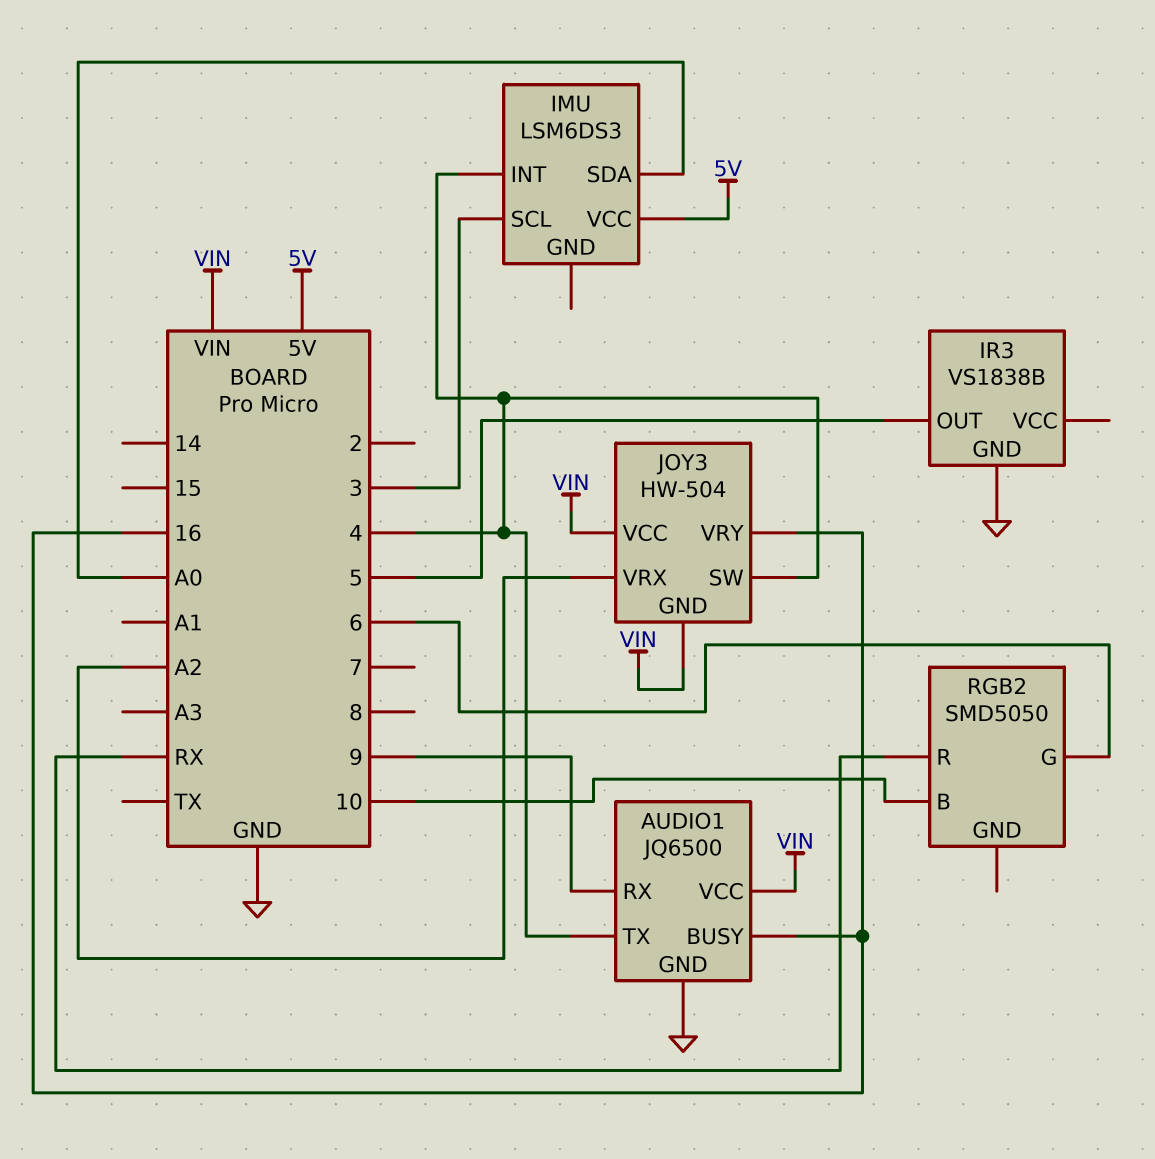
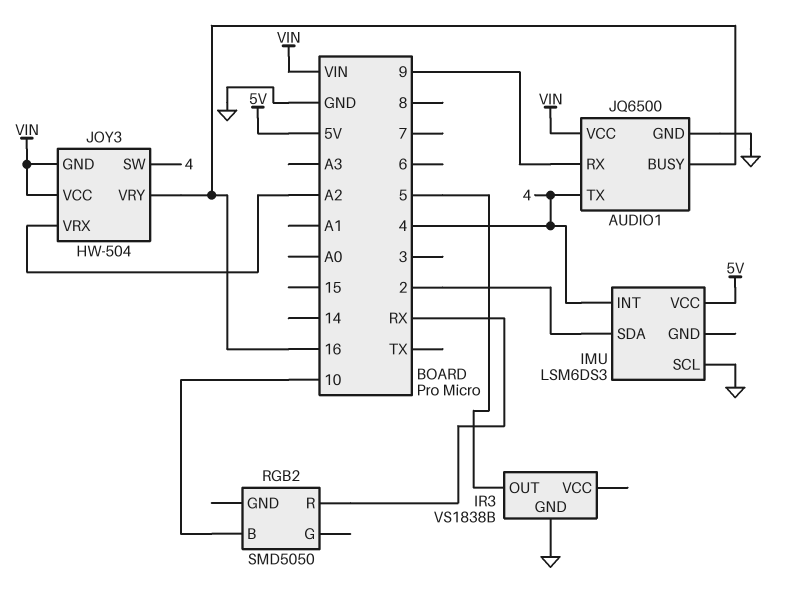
IMU pin SCL: 3 -> GND
IMU pin SDA: A0 -> 2
RGB2 pin G: 6 -> none

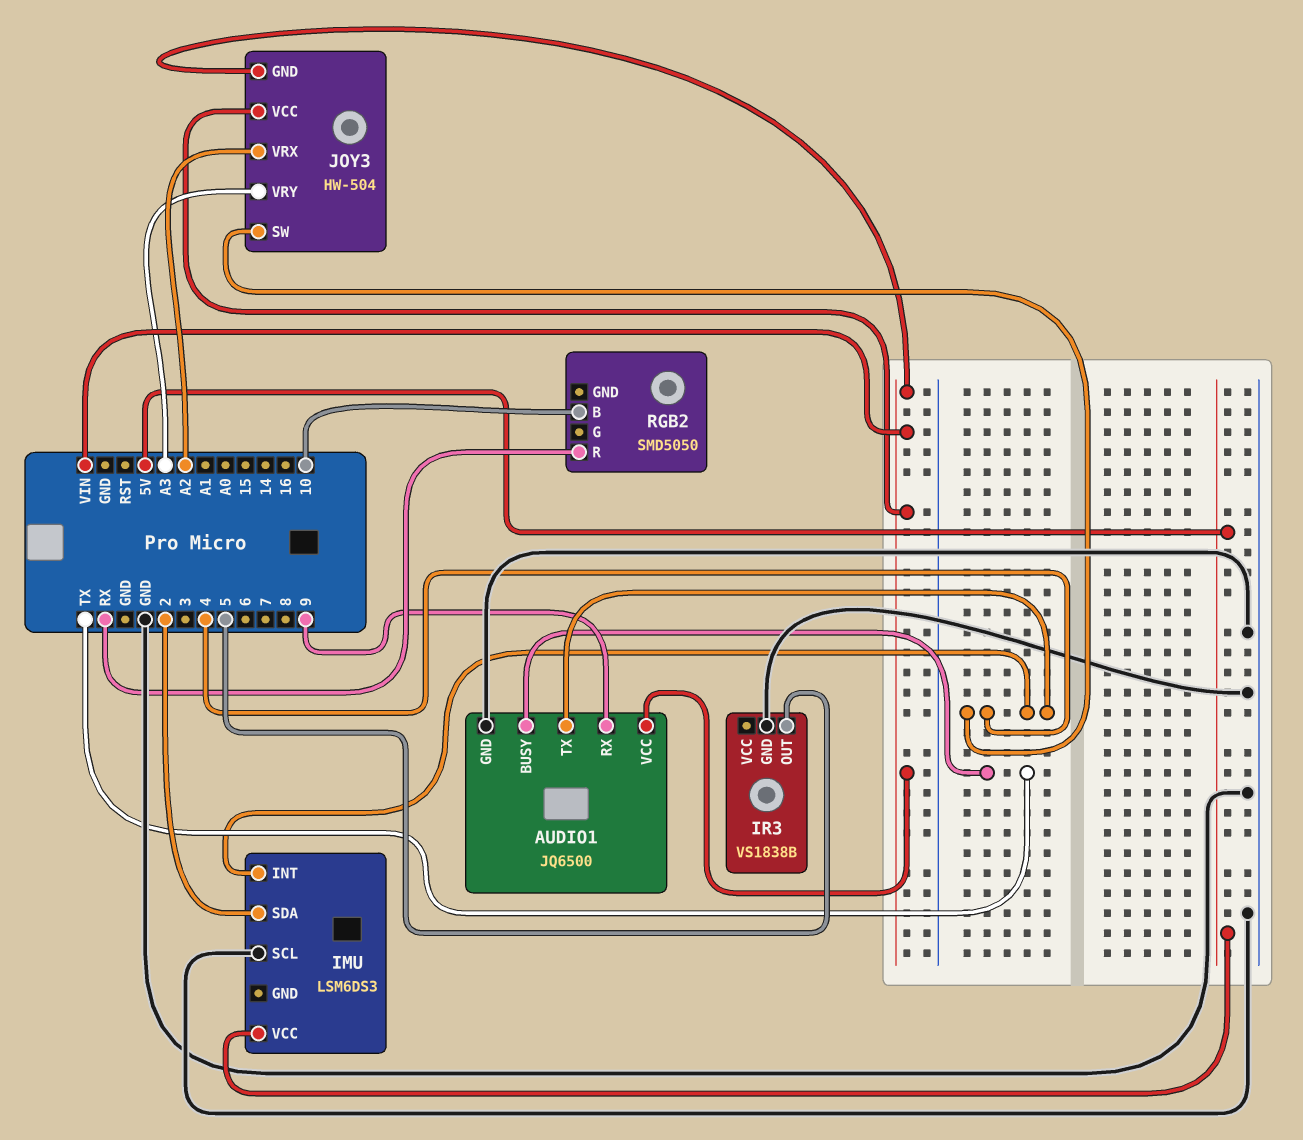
AUDIO1 pin BUSY: 16 -> TX
JOY3 pin VRY: 16 -> A3

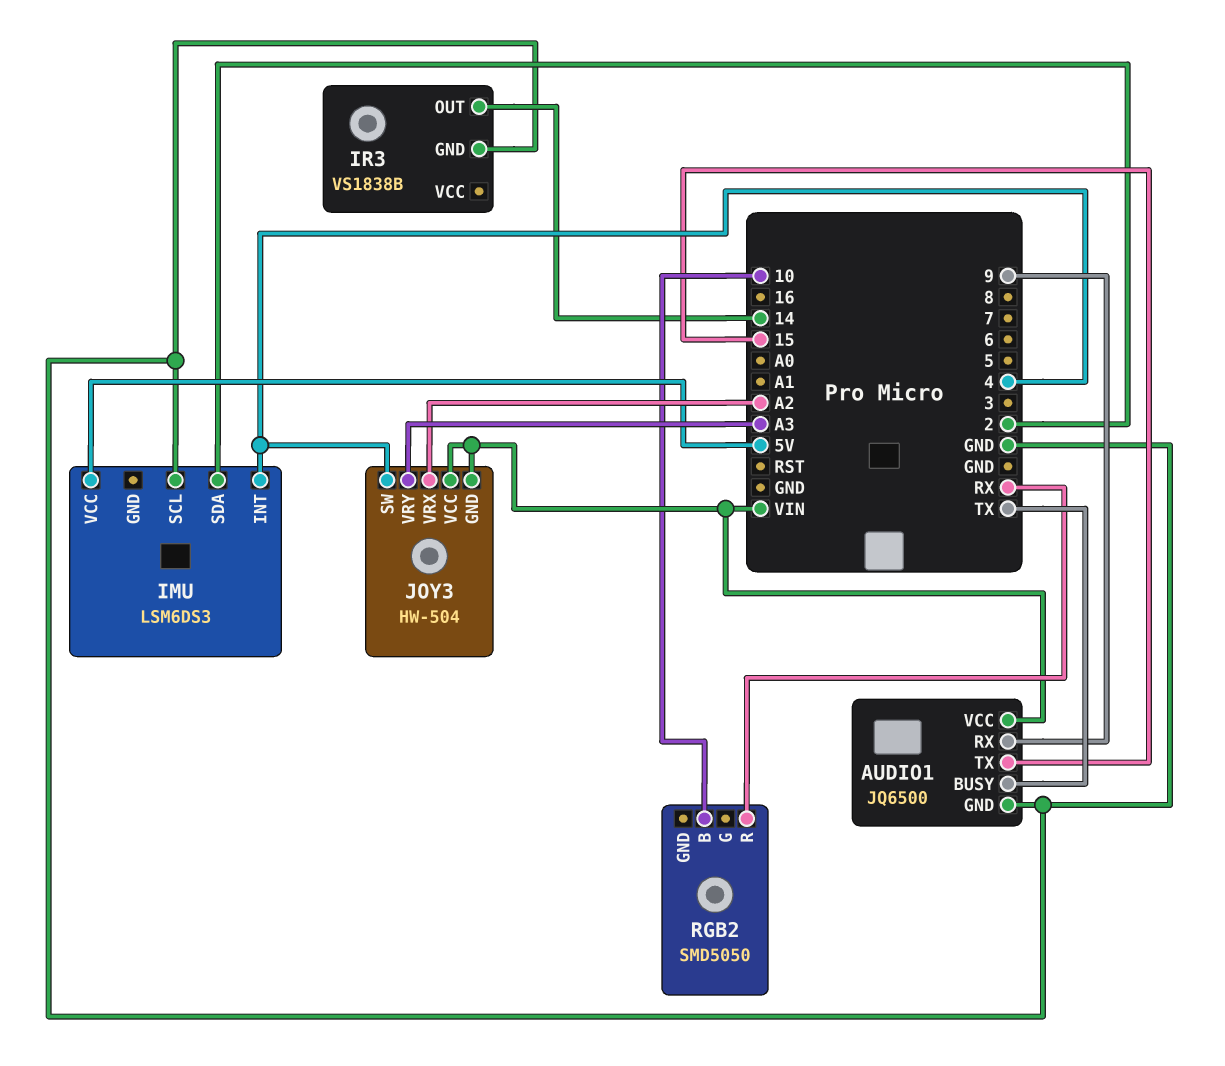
AUDIO1 pin TX: 4 -> 15
IR3 pin OUT: 5 -> 14

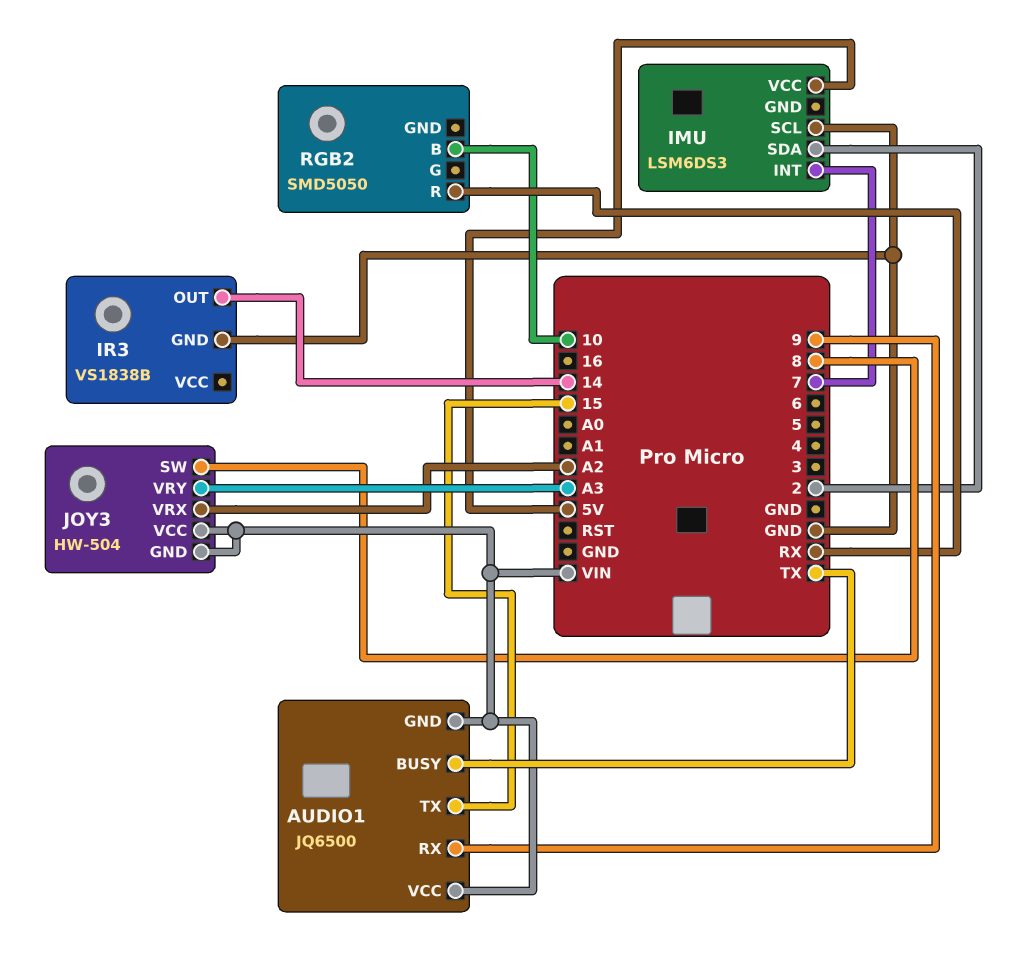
AUDIO1 pin GND: GND -> VIN
IMU pin INT: 4 -> 7
JOY3 pin SW: 4 -> 8

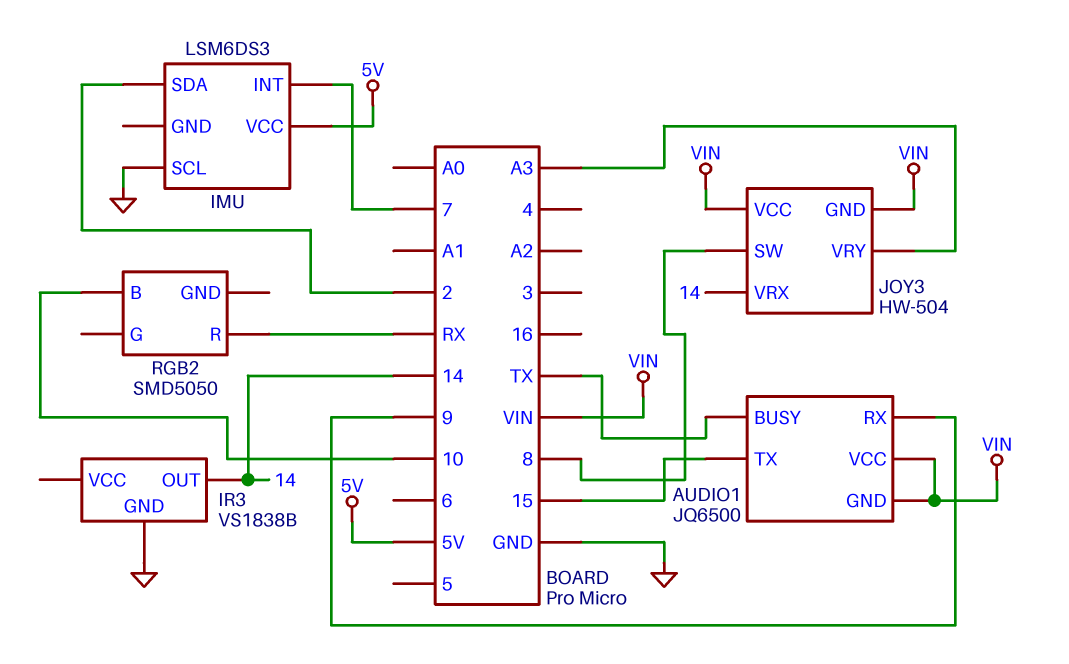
JOY3 pin VRX: A2 -> 14

